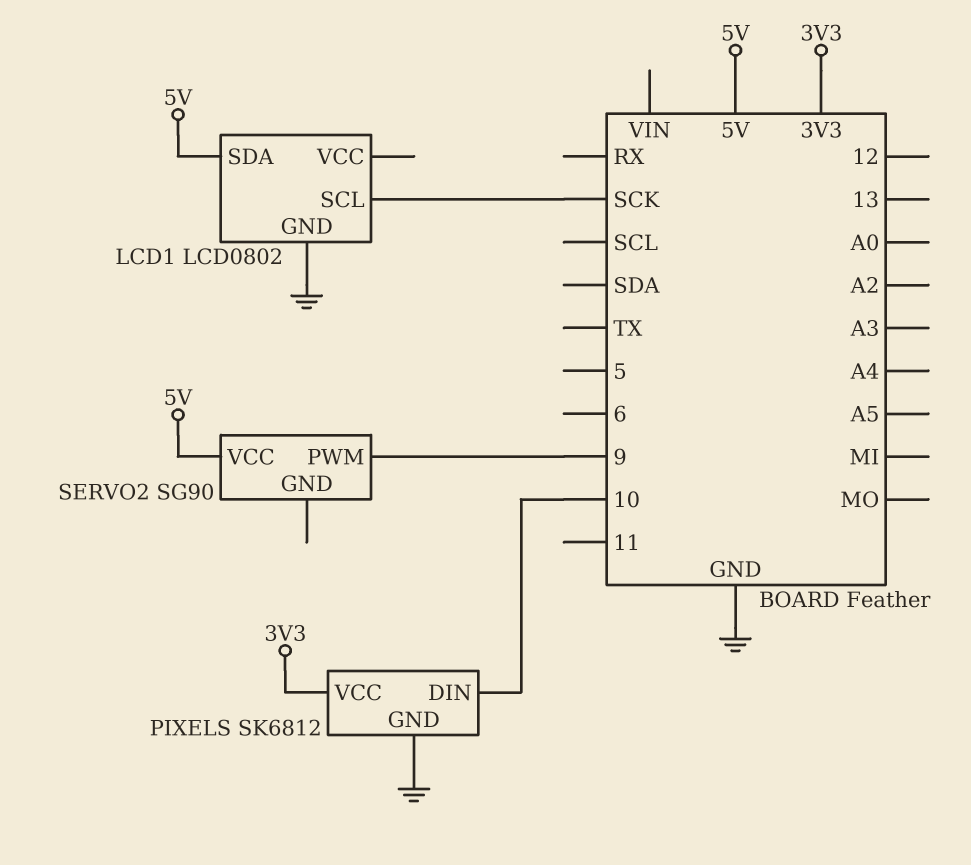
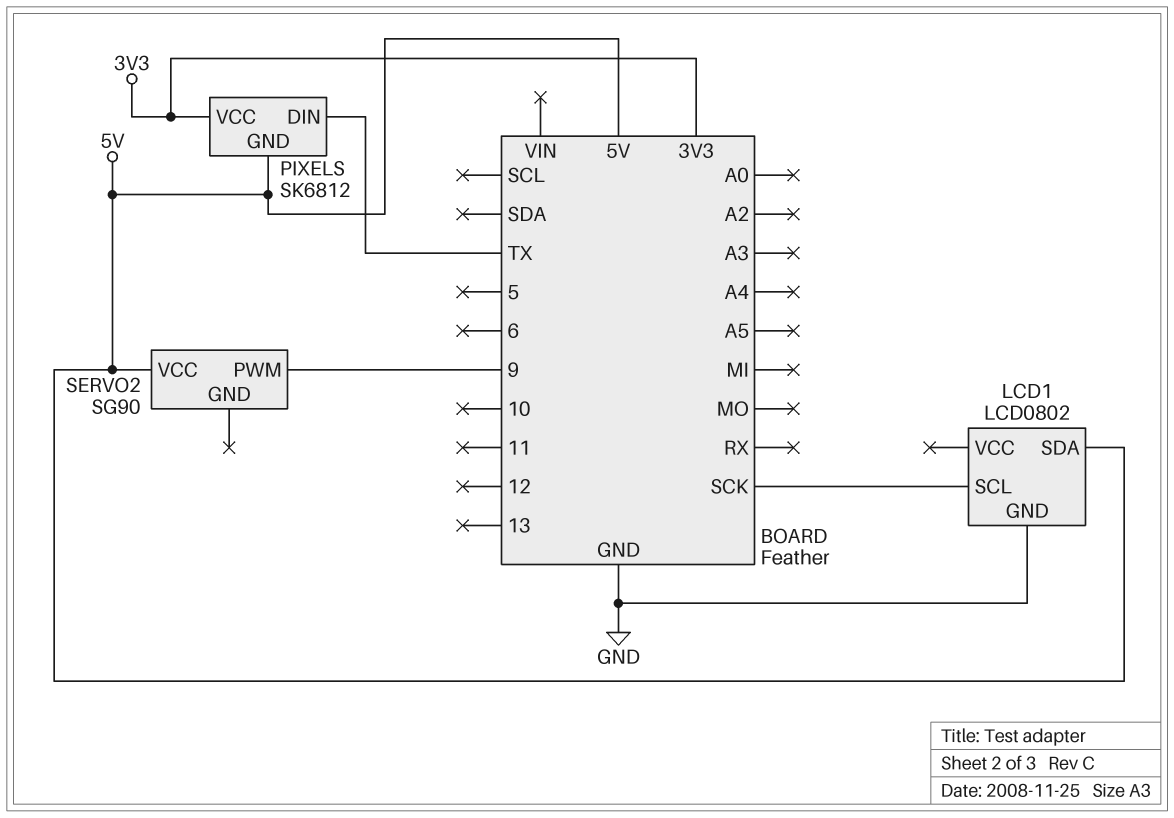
PIXELS pin DIN: 10 -> TX
PIXELS pin GND: GND -> 5V

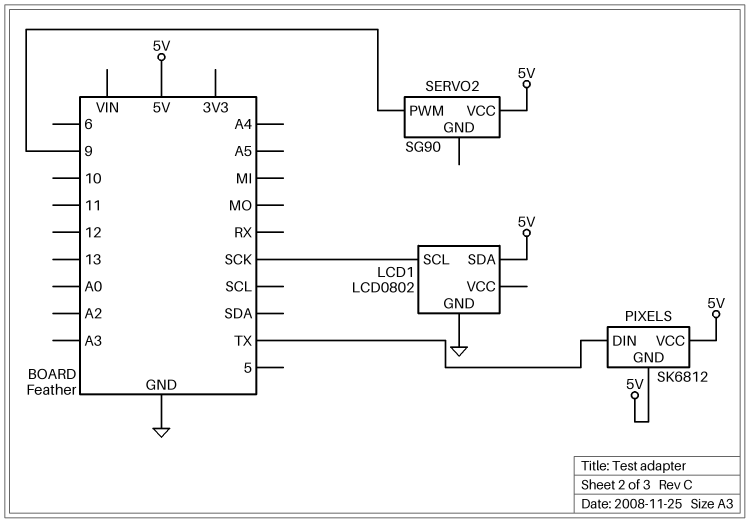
PIXELS pin VCC: 3V3 -> 5V

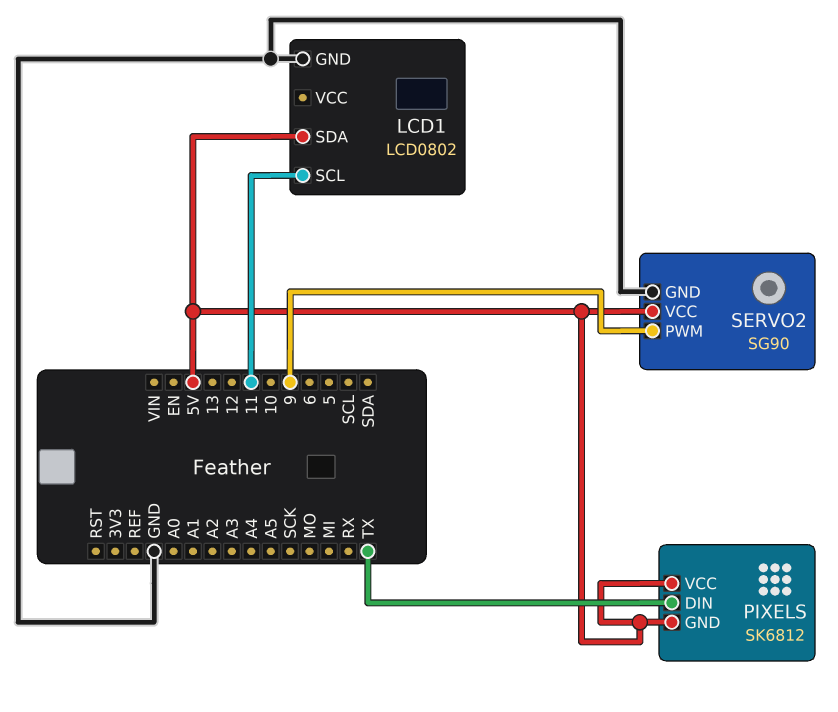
LCD1 pin SCL: SCK -> 11
SERVO2 pin GND: none -> GND

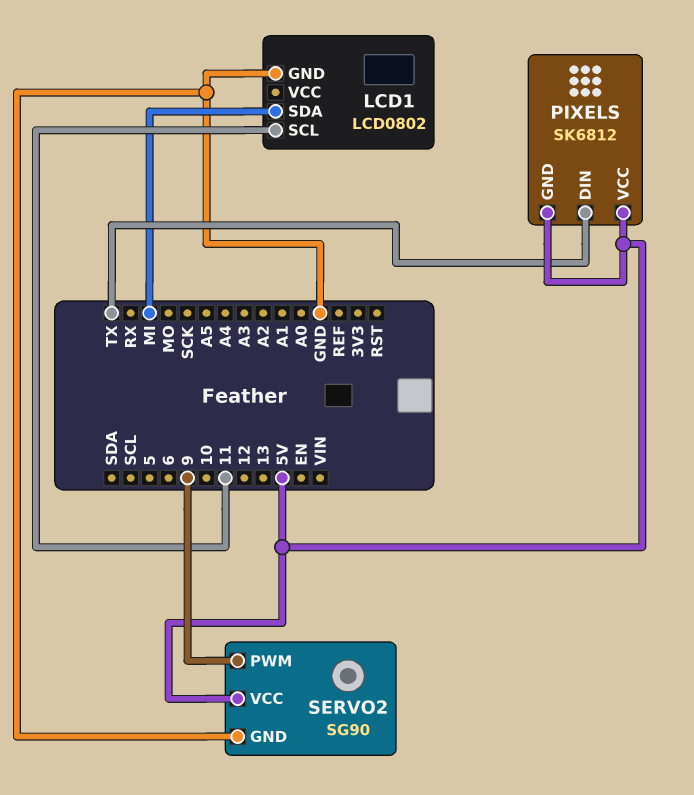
LCD1 pin SDA: 5V -> MI

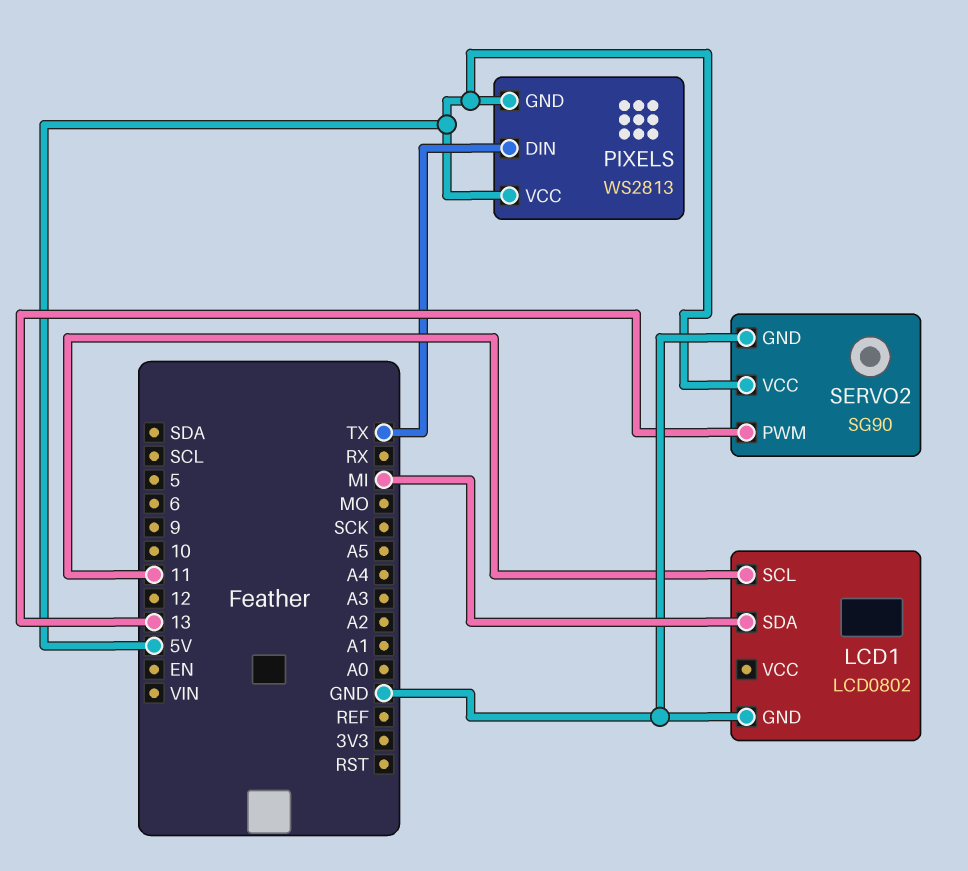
PIXELS: SK6812 -> WS2813
SERVO2 pin PWM: 9 -> 13

